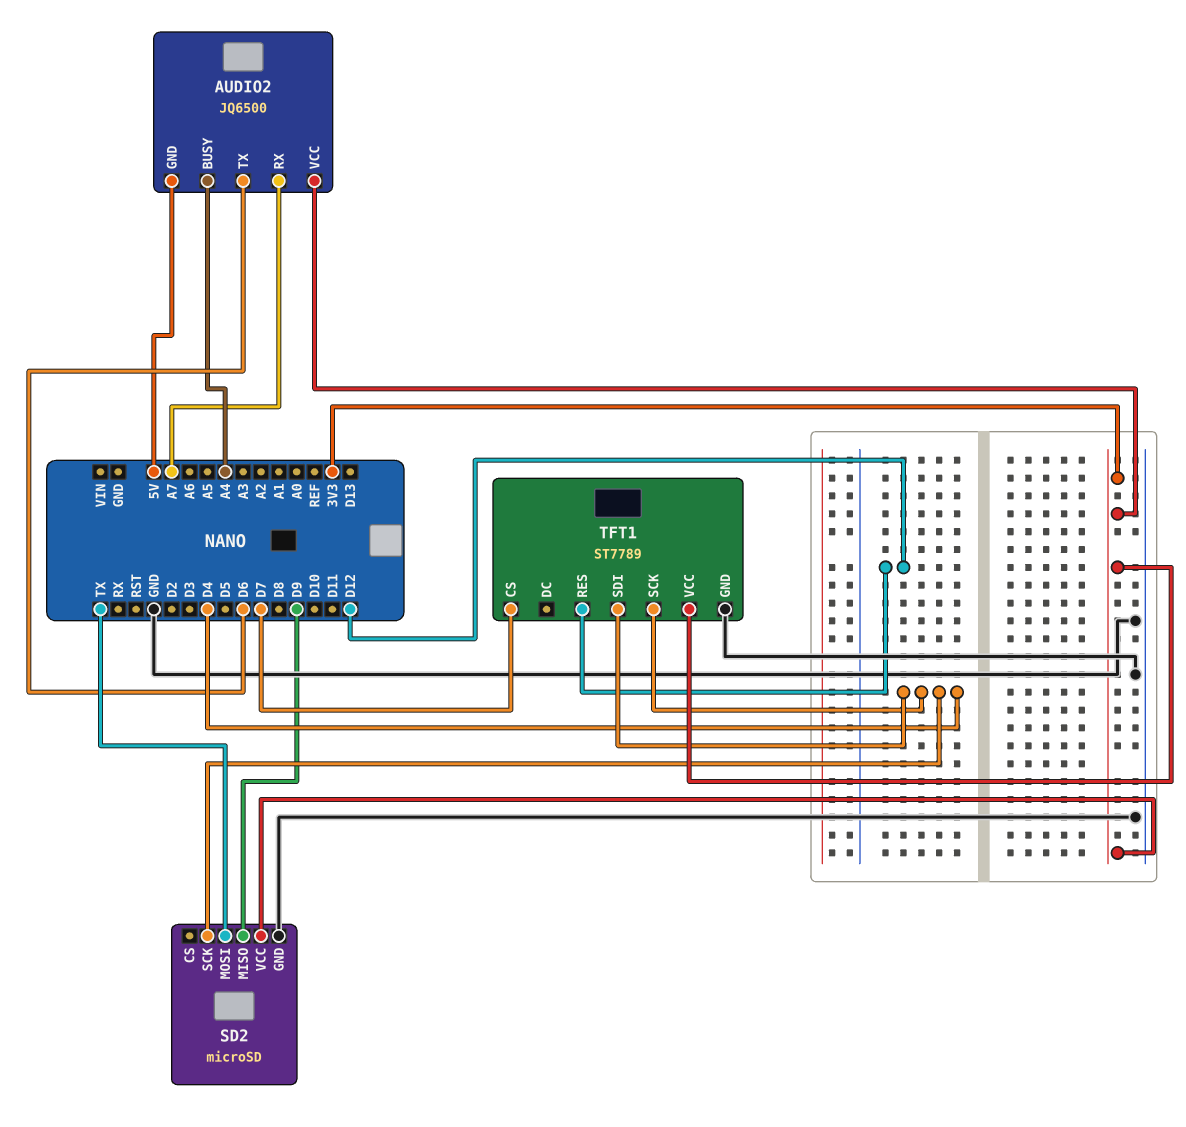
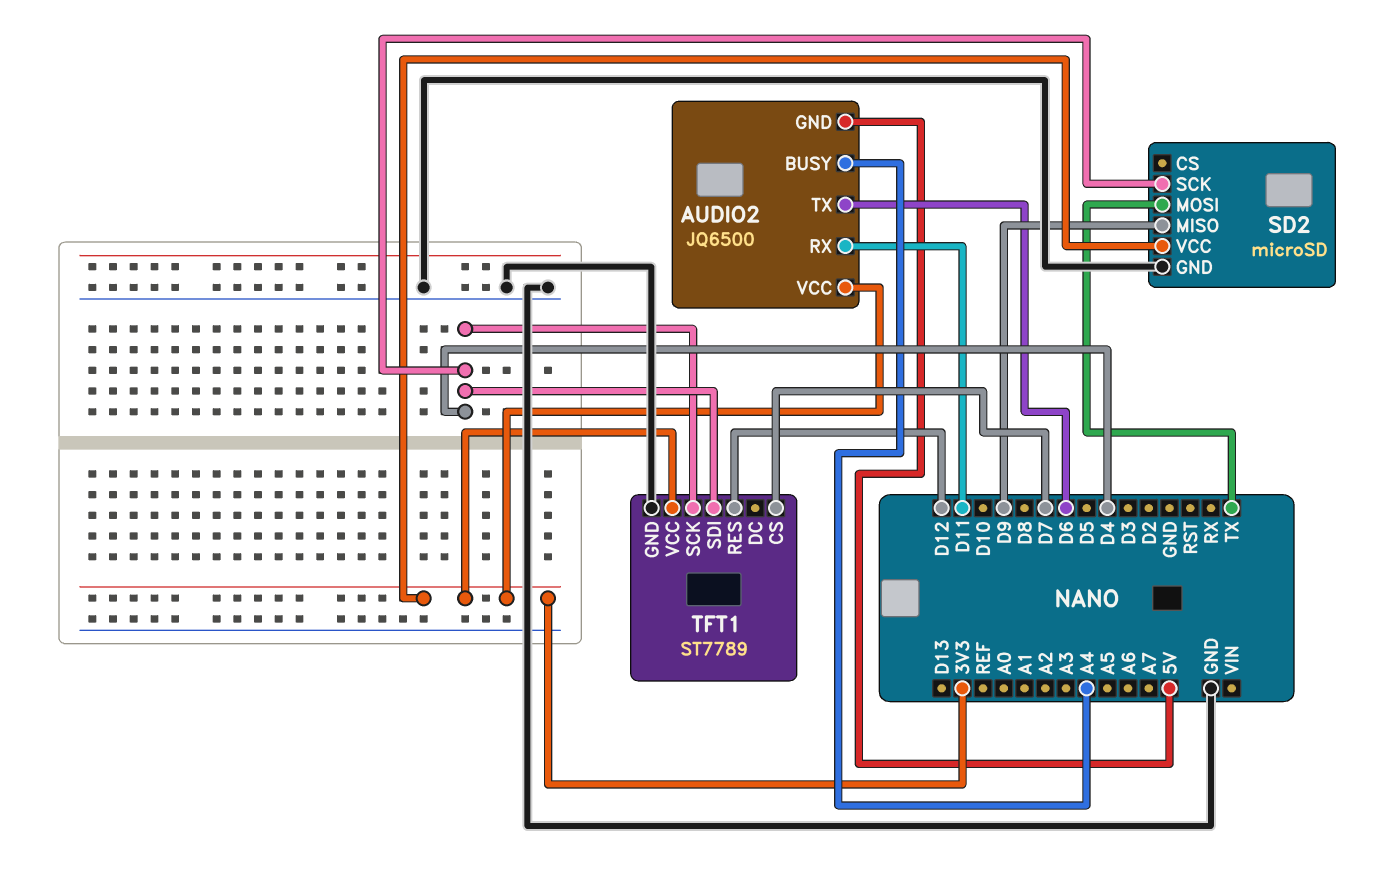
AUDIO2 pin RX: A7 -> D11

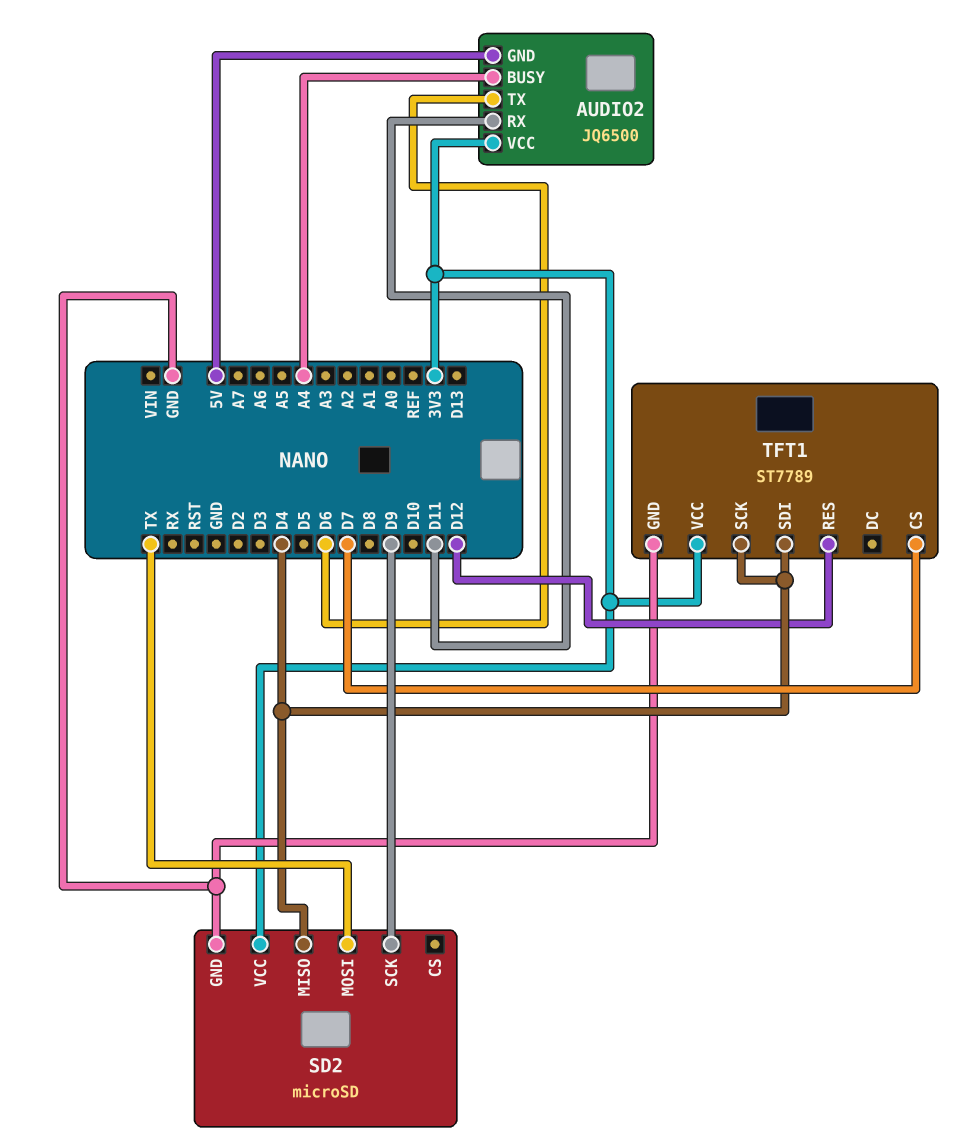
SD2 pin MISO: D9 -> D4
SD2 pin SCK: D4 -> D9

